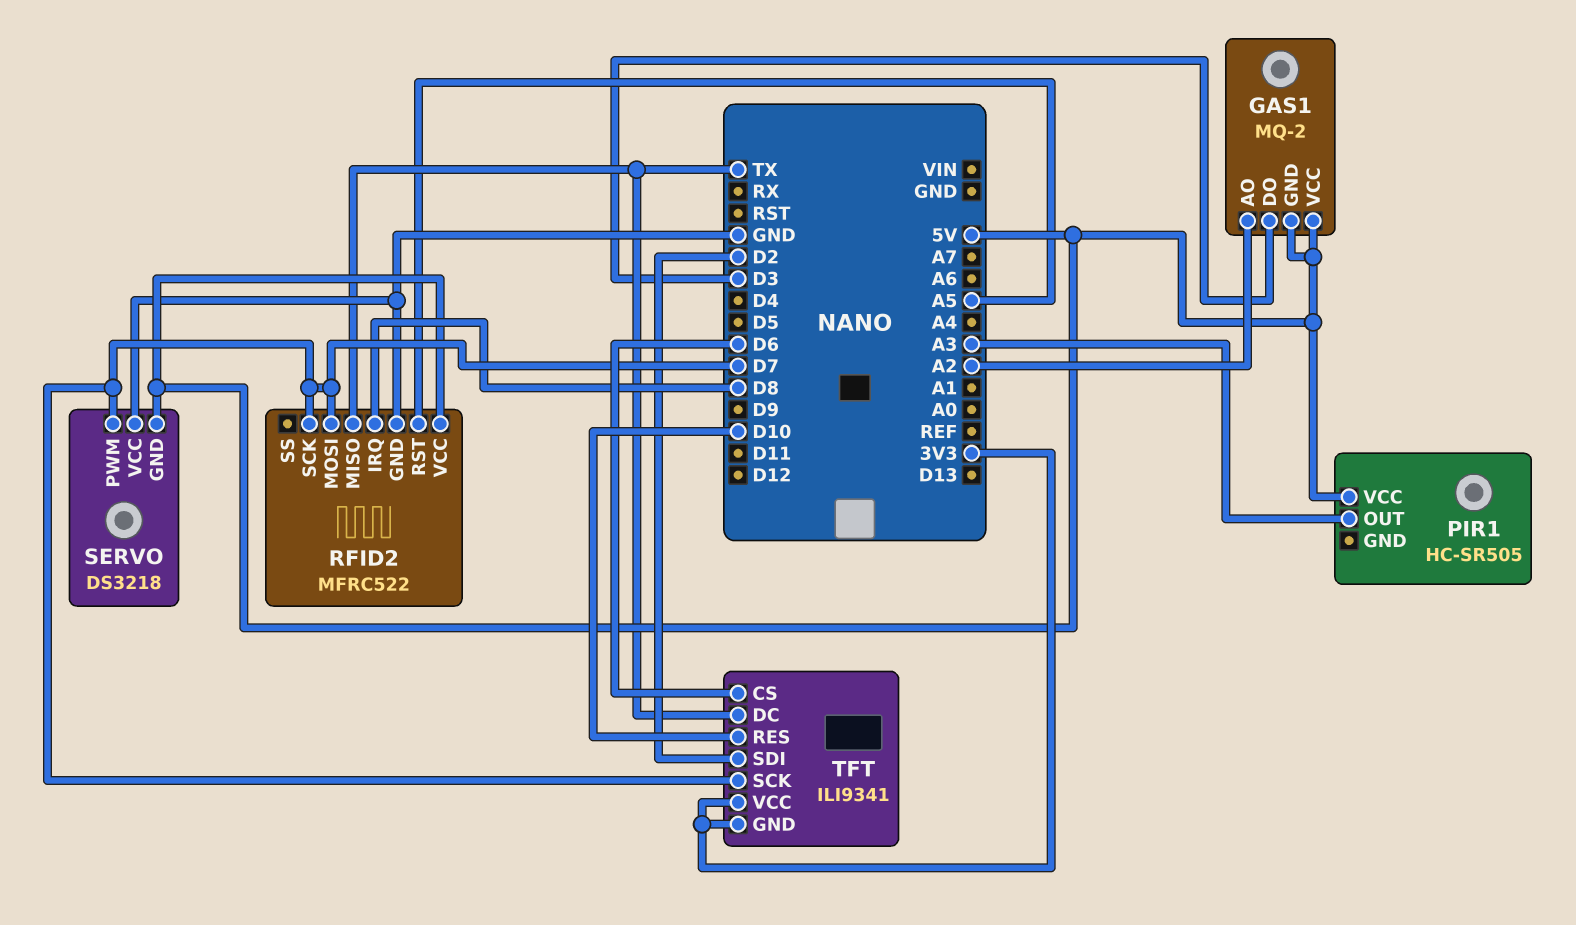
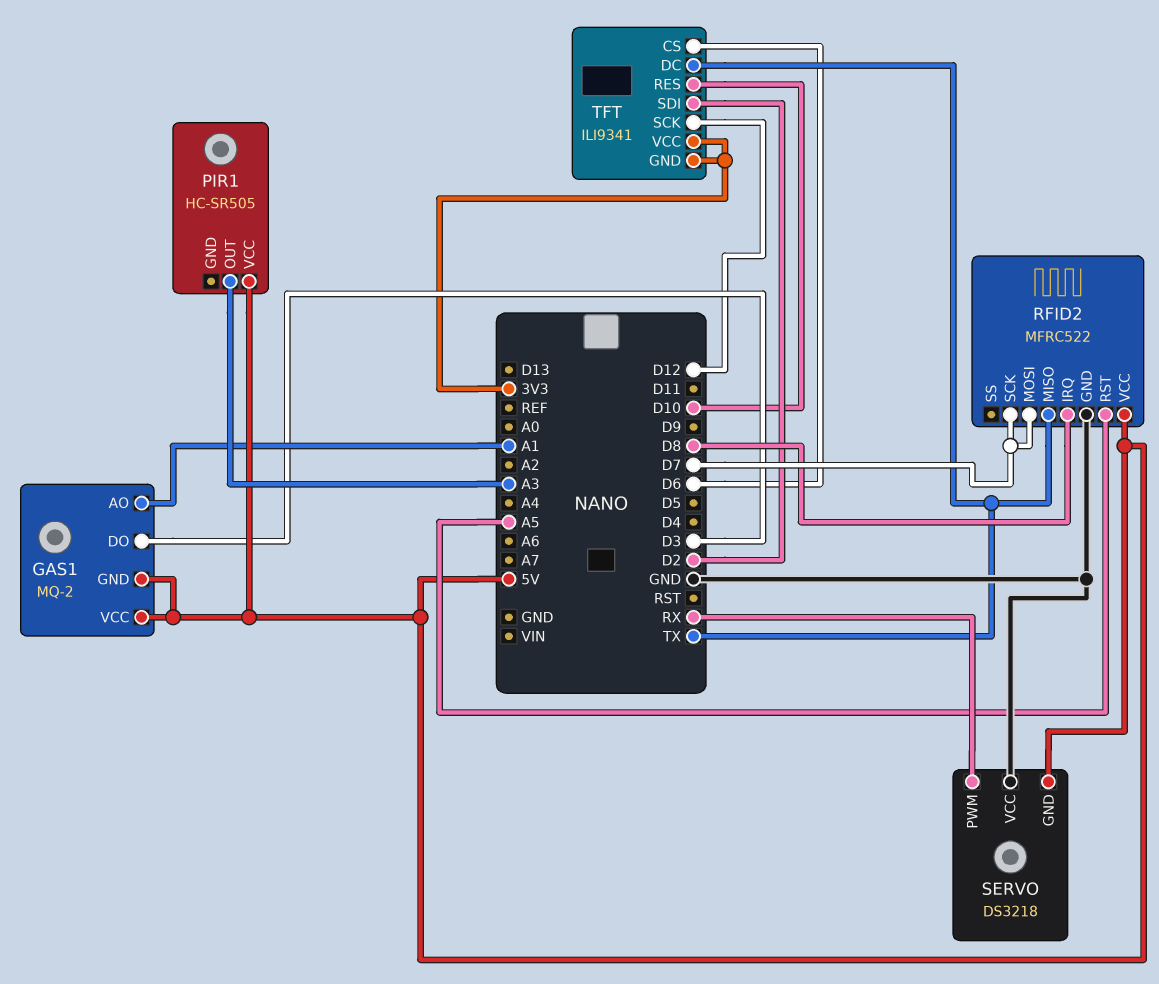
GAS1 pin AO: A2 -> A1
SERVO pin PWM: D7 -> RX
TFT pin SCK: D7 -> D12

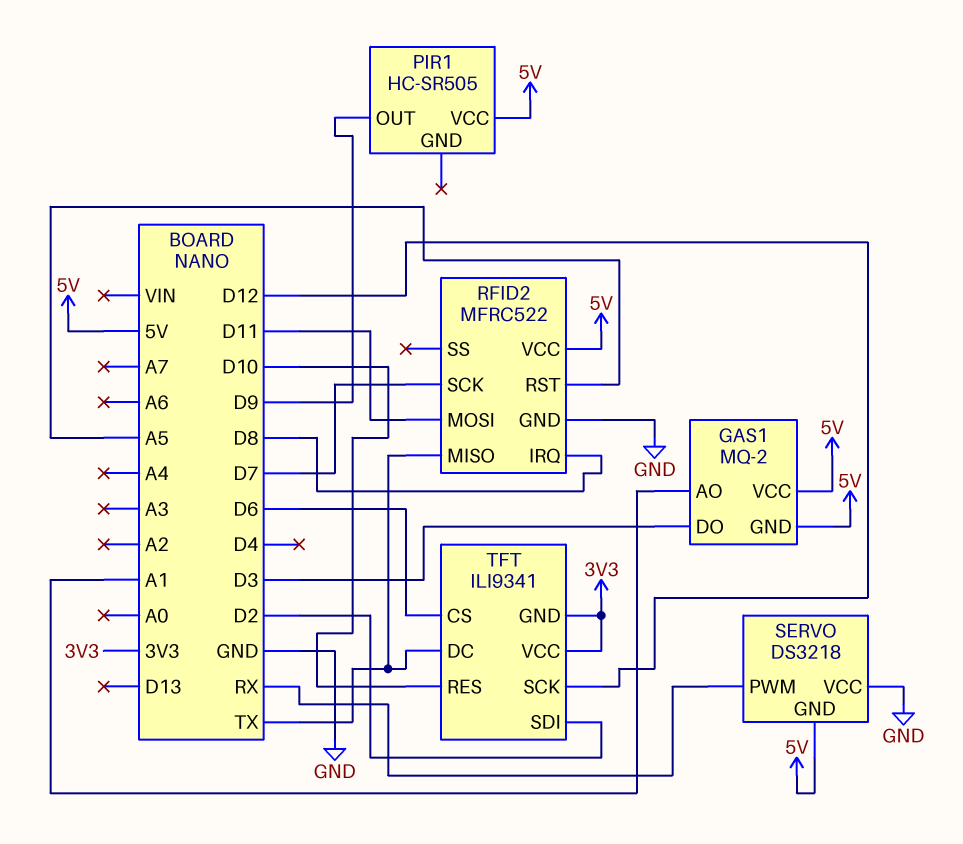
PIR1 pin OUT: A3 -> D9
RFID2 pin MOSI: D7 -> D11

